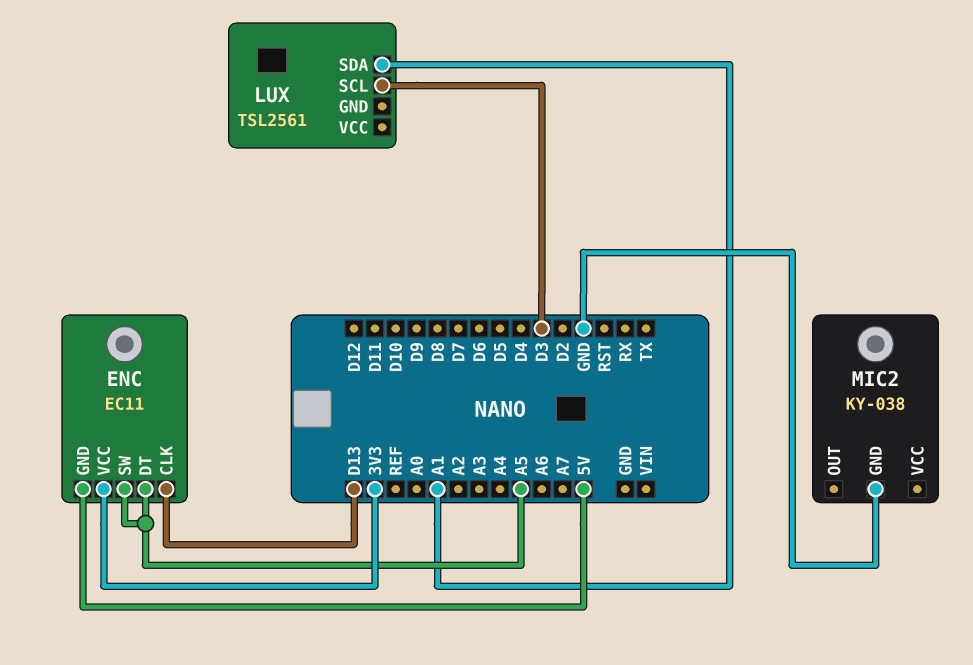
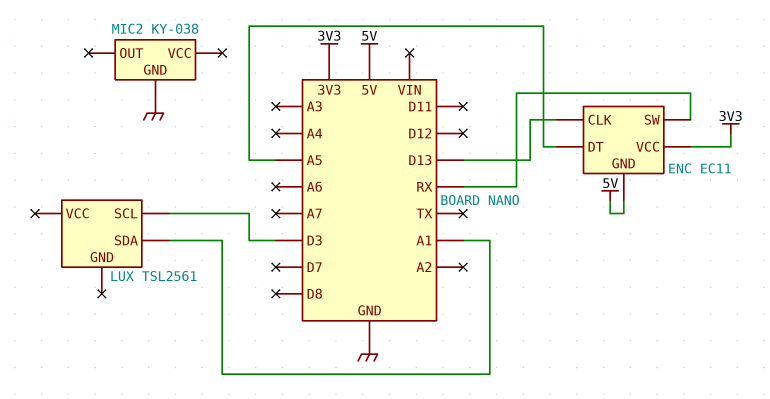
ENC pin SW: A5 -> RX

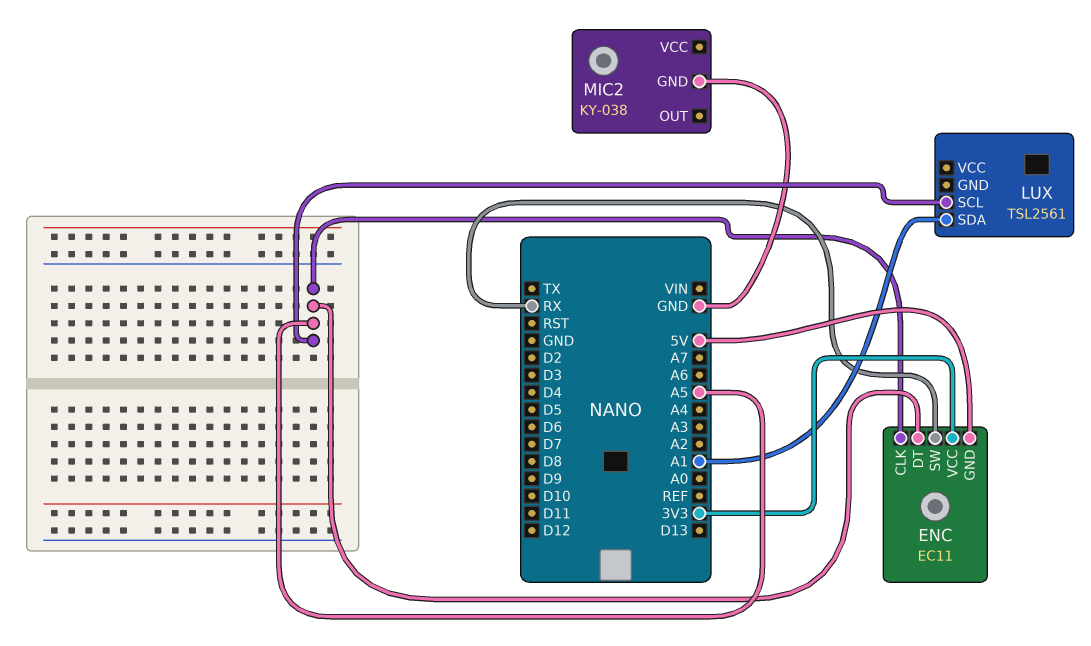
ENC pin CLK: D13 -> A5
LUX pin SCL: D3 -> A5

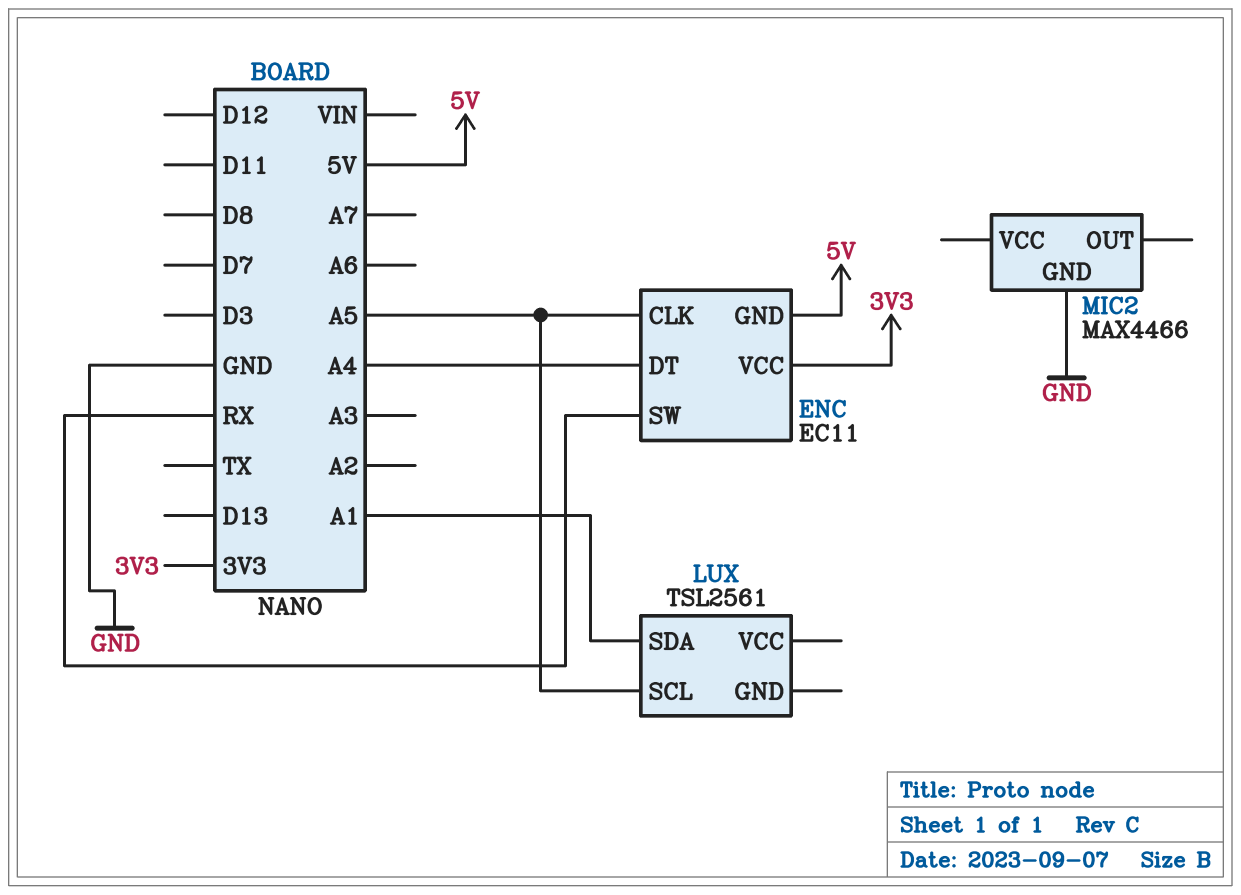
ENC pin DT: A5 -> A4
MIC2: KY-038 -> MAX4466

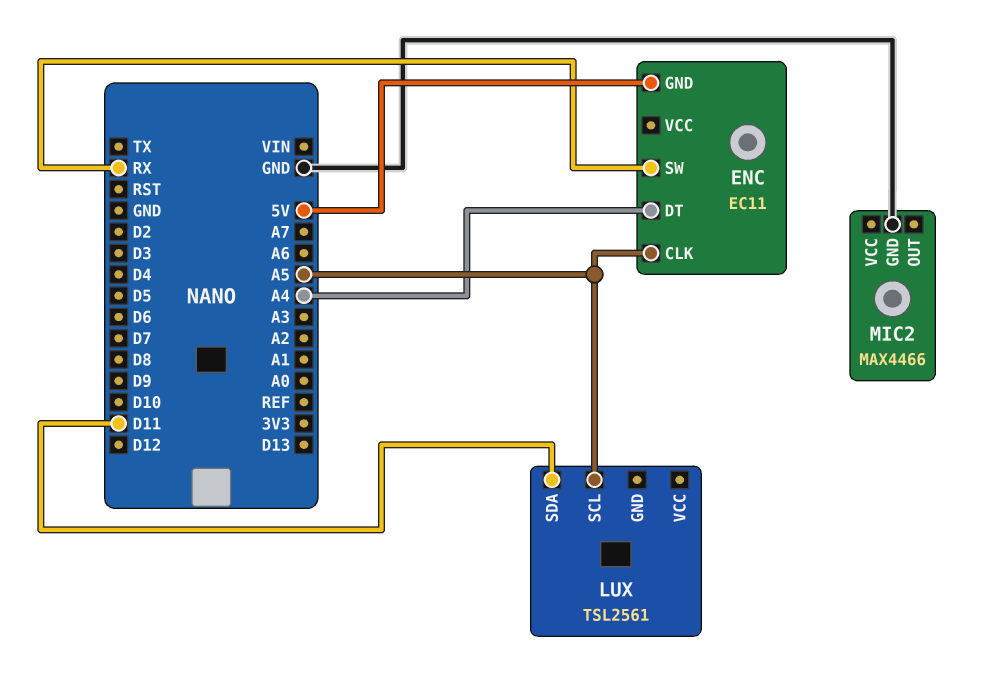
ENC pin VCC: 3V3 -> none
LUX pin SDA: A1 -> D11

